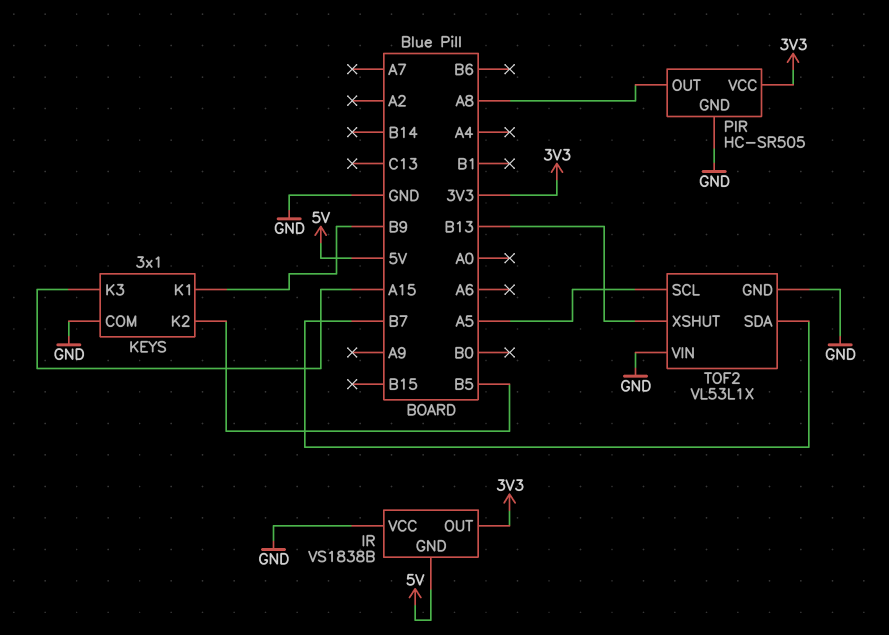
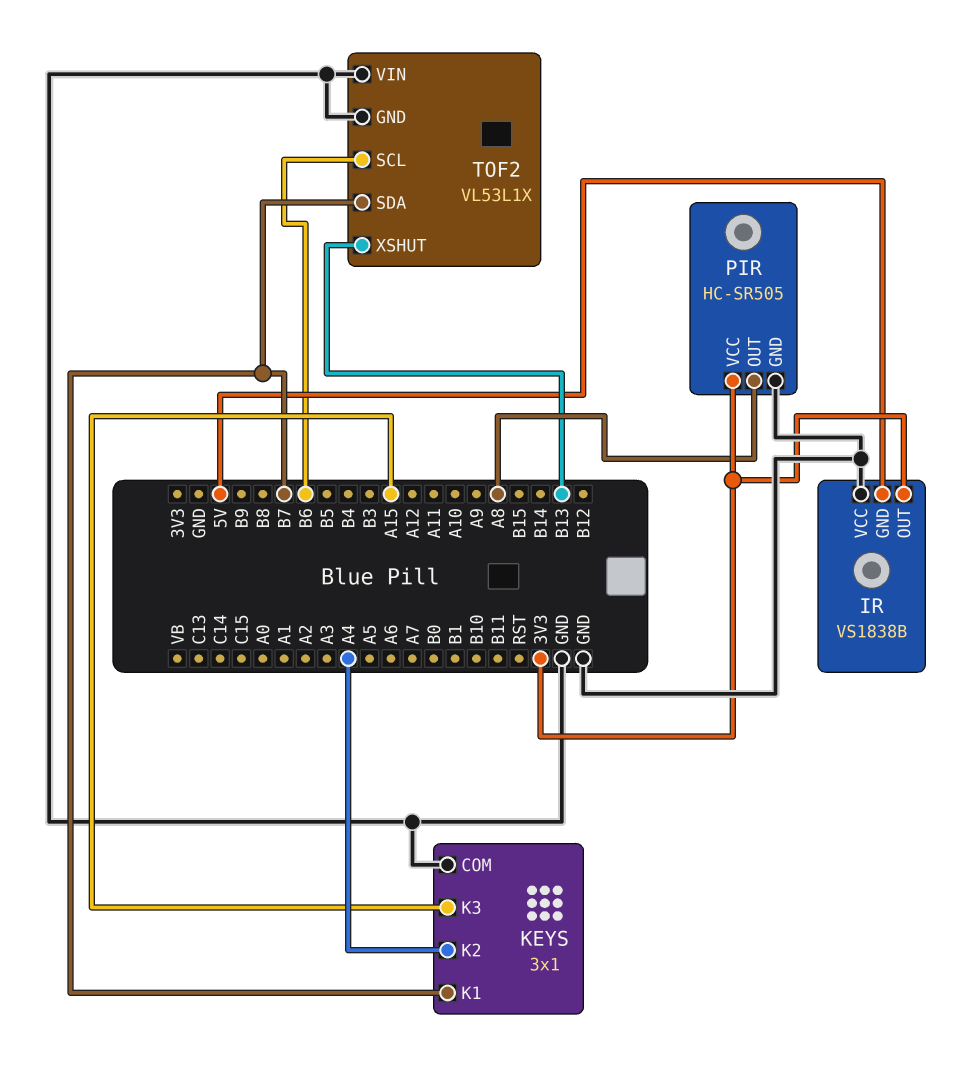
KEYS pin K1: B9 -> B7
KEYS pin K2: B5 -> A4
TOF2 pin SCL: A5 -> B6

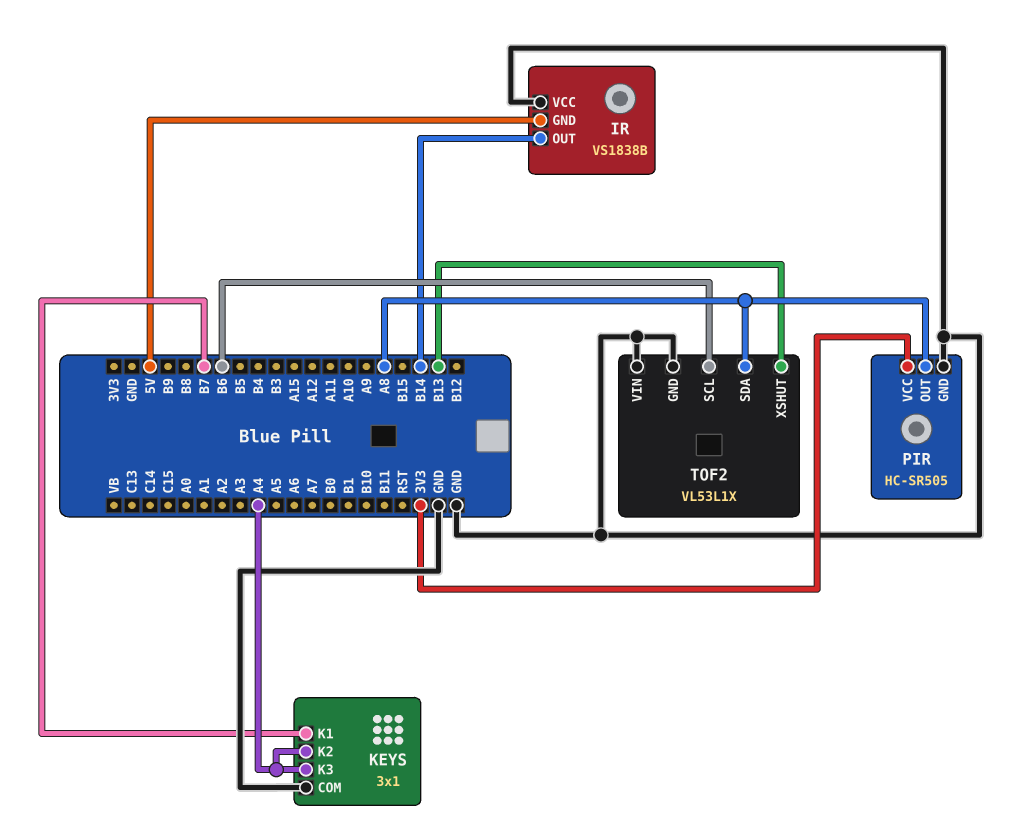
IR pin OUT: 3V3 -> B14
KEYS pin K3: A15 -> A4
TOF2 pin SDA: B7 -> A8

